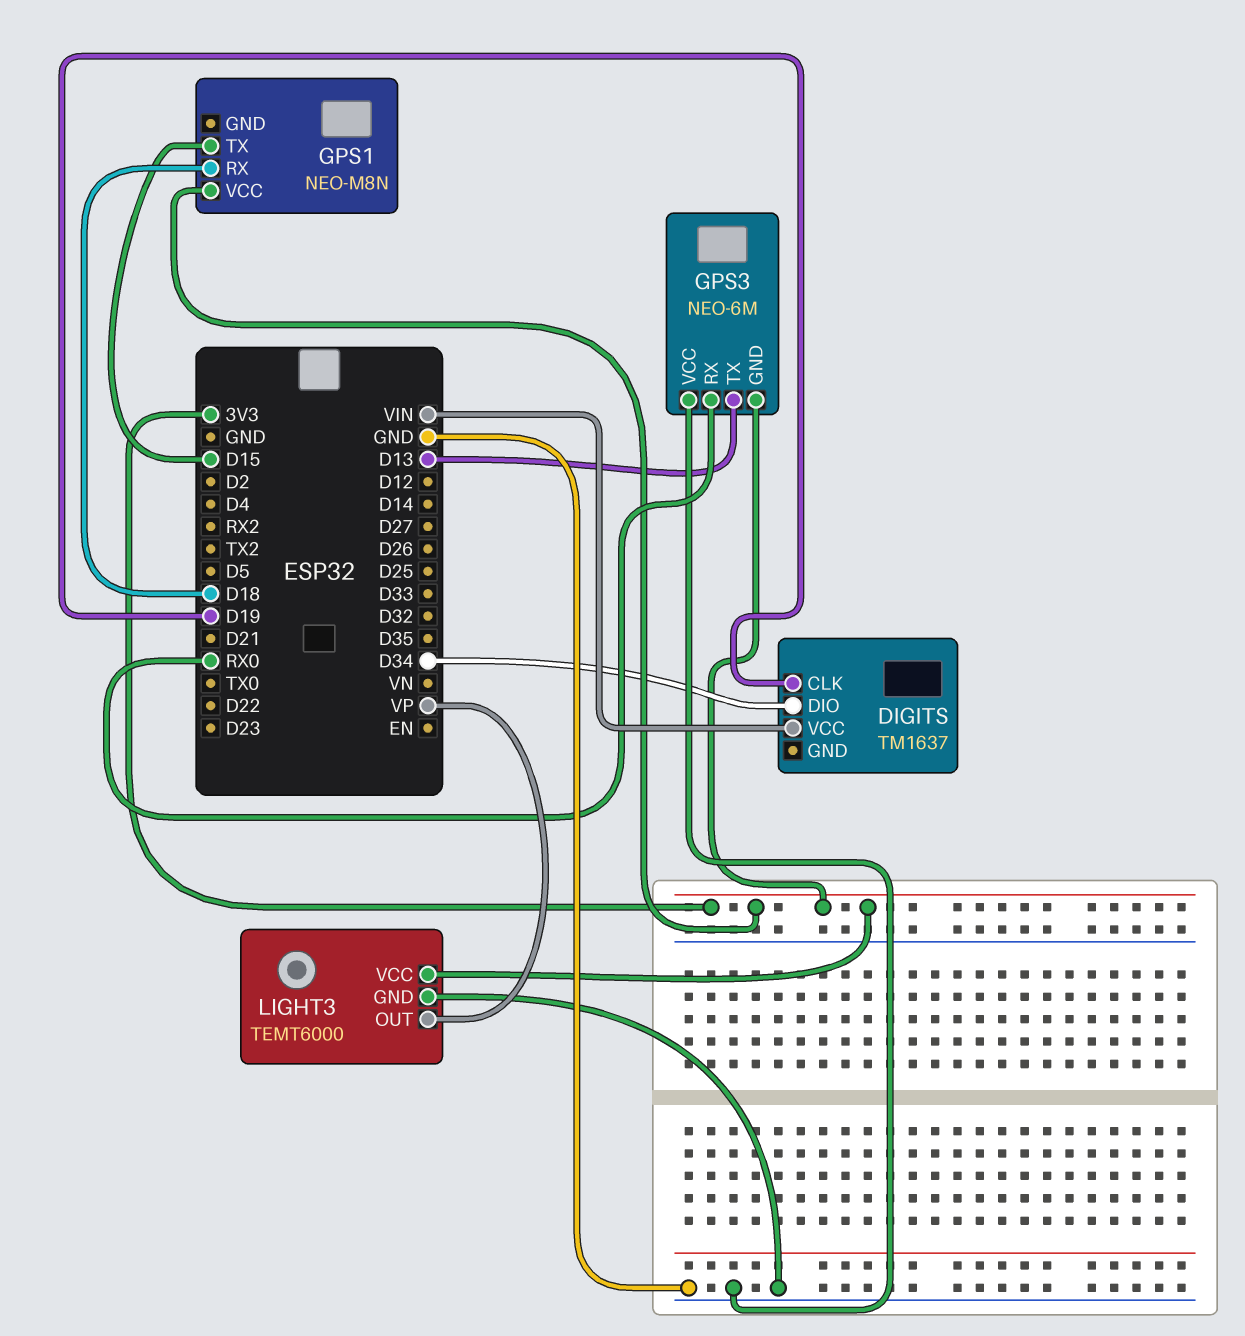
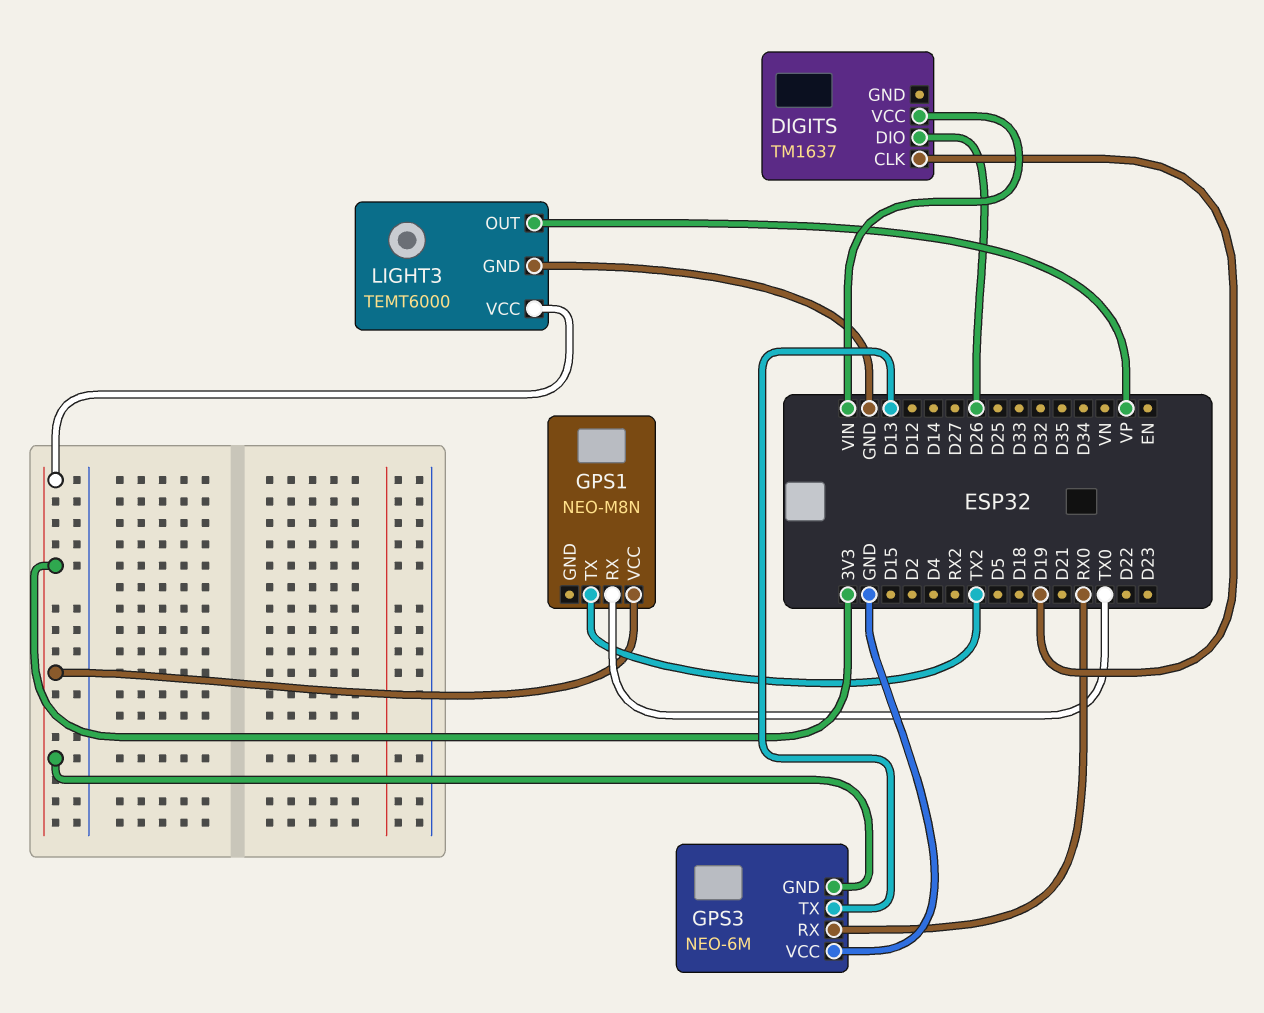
DIGITS pin DIO: D34 -> D26
GPS1 pin RX: D18 -> TX0
GPS1 pin TX: D15 -> TX2

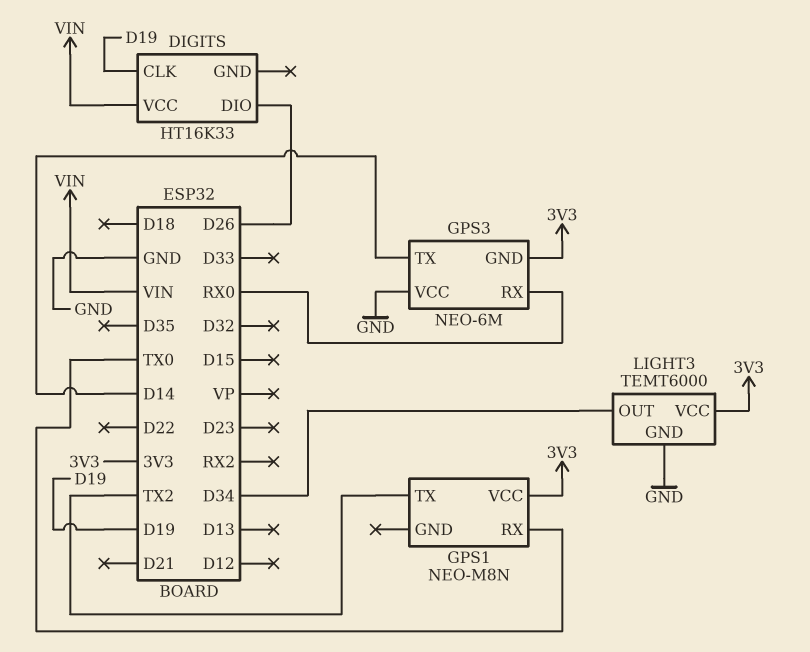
DIGITS: TM1637 -> HT16K33
GPS3 pin TX: D13 -> D14
LIGHT3 pin OUT: VP -> D34

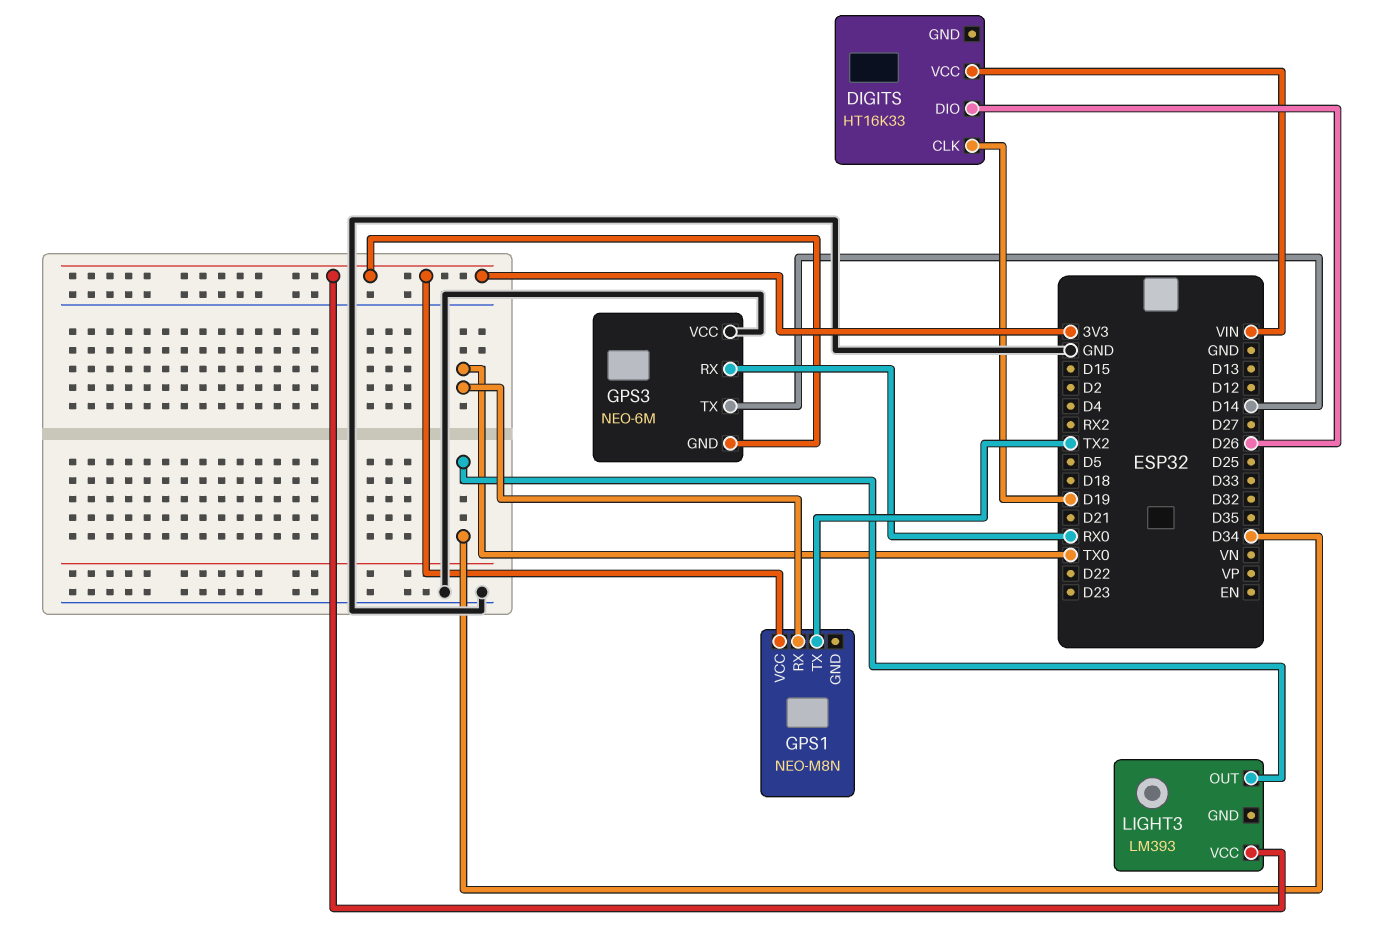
LIGHT3: TEMT6000 -> LM393
LIGHT3 pin GND: GND -> none

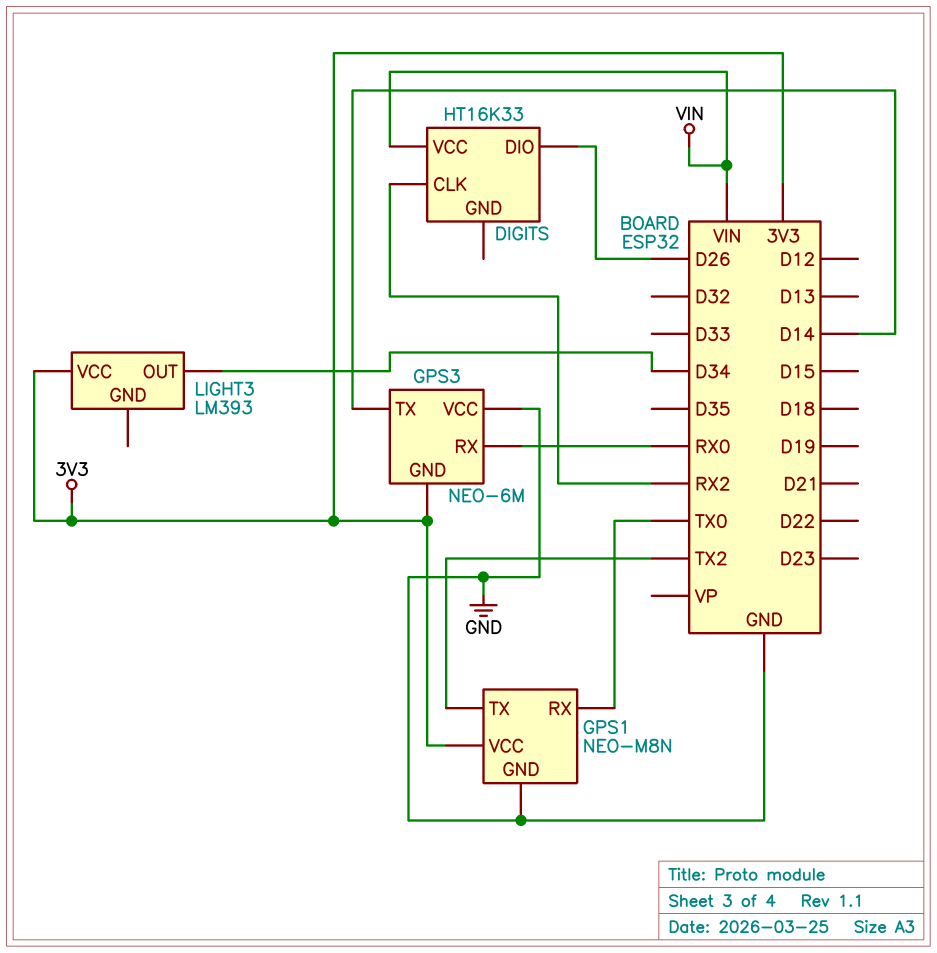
DIGITS pin CLK: D19 -> RX2
GPS1 pin GND: none -> GND

